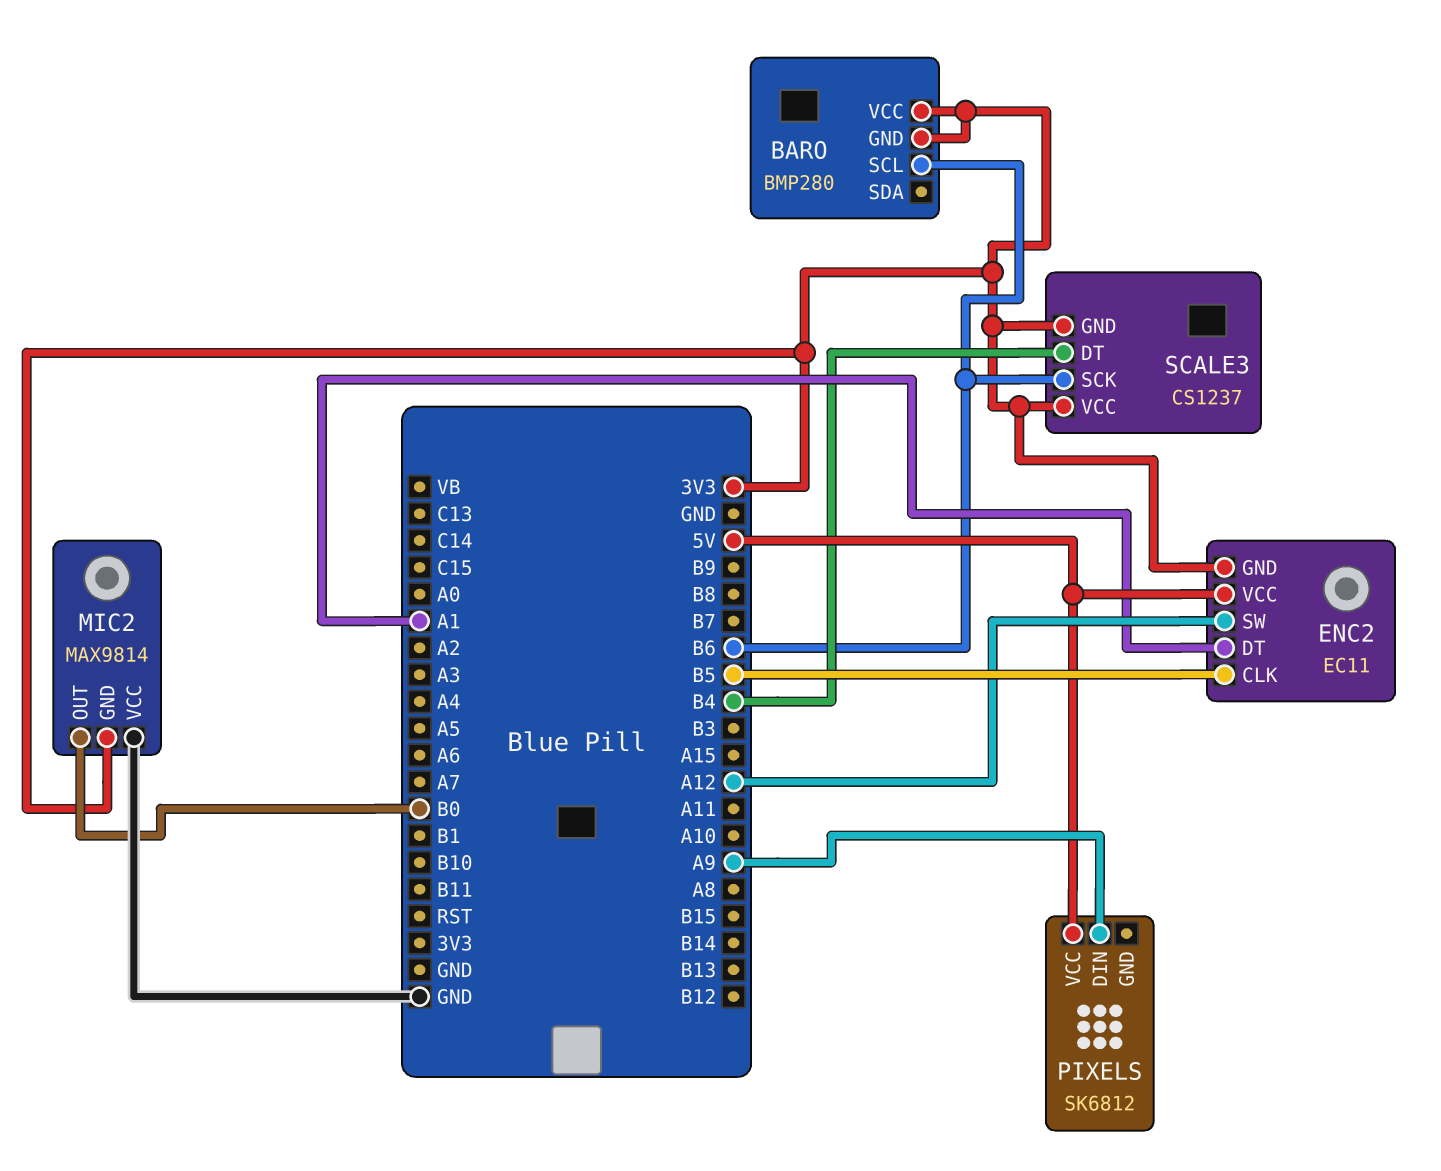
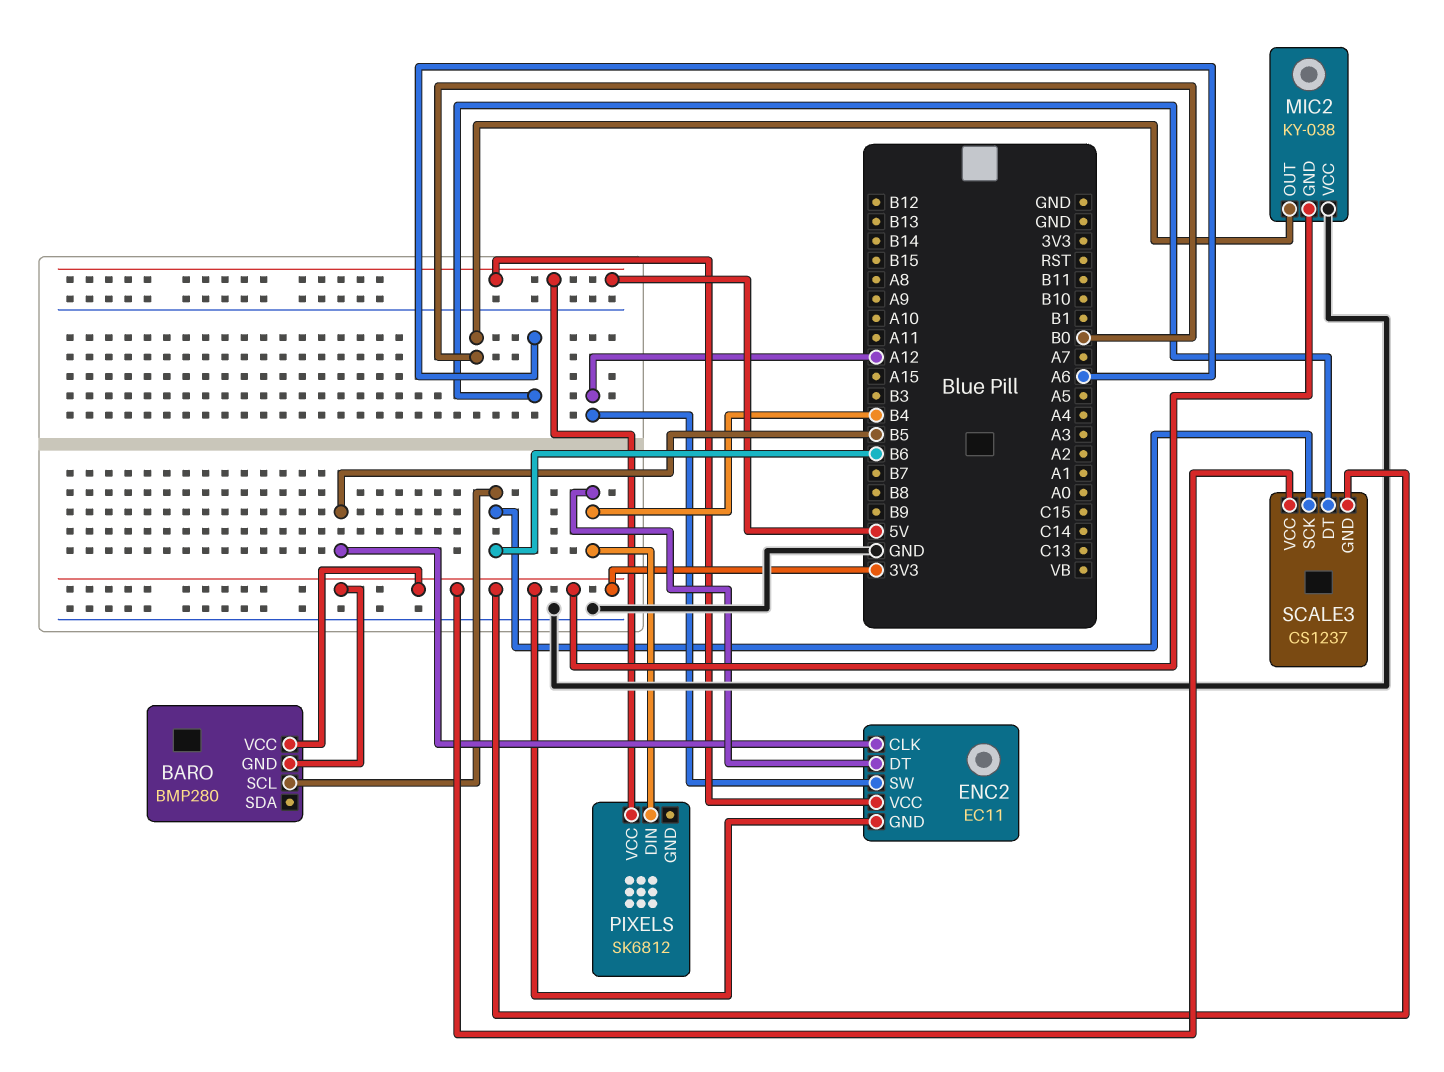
ENC2 pin DT: A1 -> B4
MIC2: MAX9814 -> KY-038
PIXELS pin DIN: A9 -> B4
SCALE3 pin DT: B4 -> A6

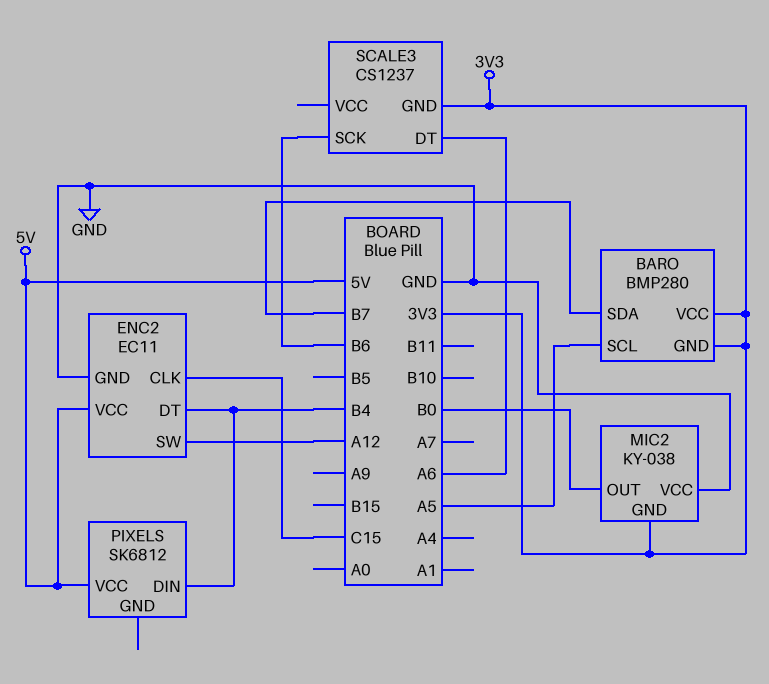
BARO pin SCL: B6 -> A5
BARO pin SDA: none -> B7
ENC2 pin CLK: B5 -> C15
ENC2 pin GND: 3V3 -> GND
SCALE3 pin VCC: 3V3 -> none

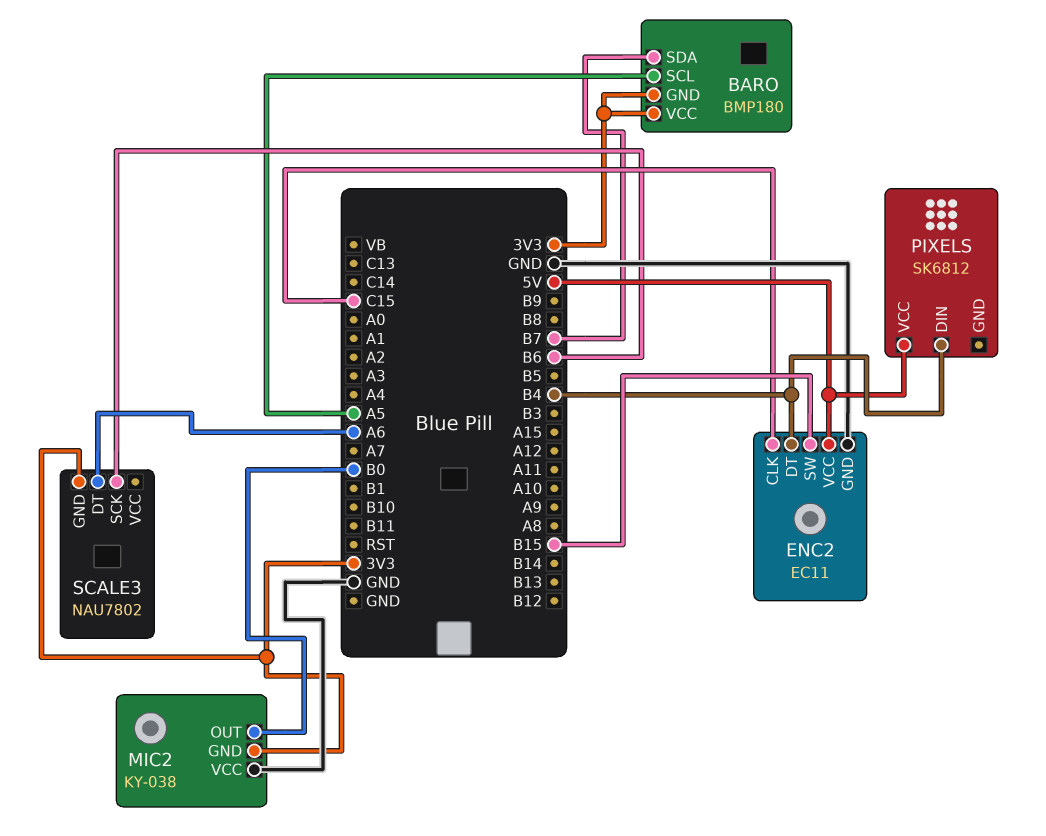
BARO: BMP280 -> BMP180
ENC2 pin SW: A12 -> B15
SCALE3: CS1237 -> NAU7802

